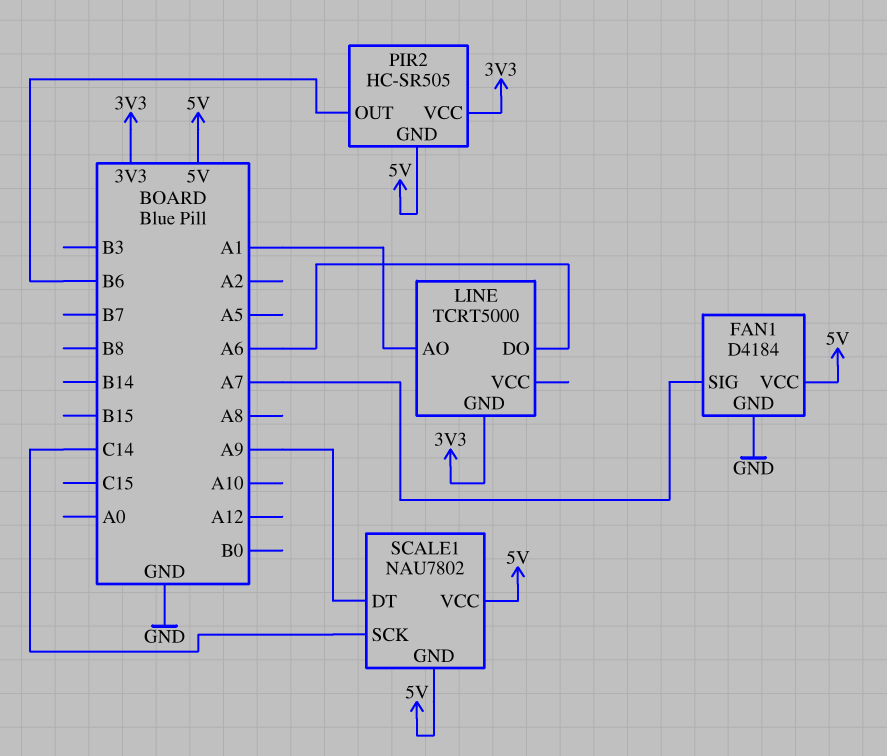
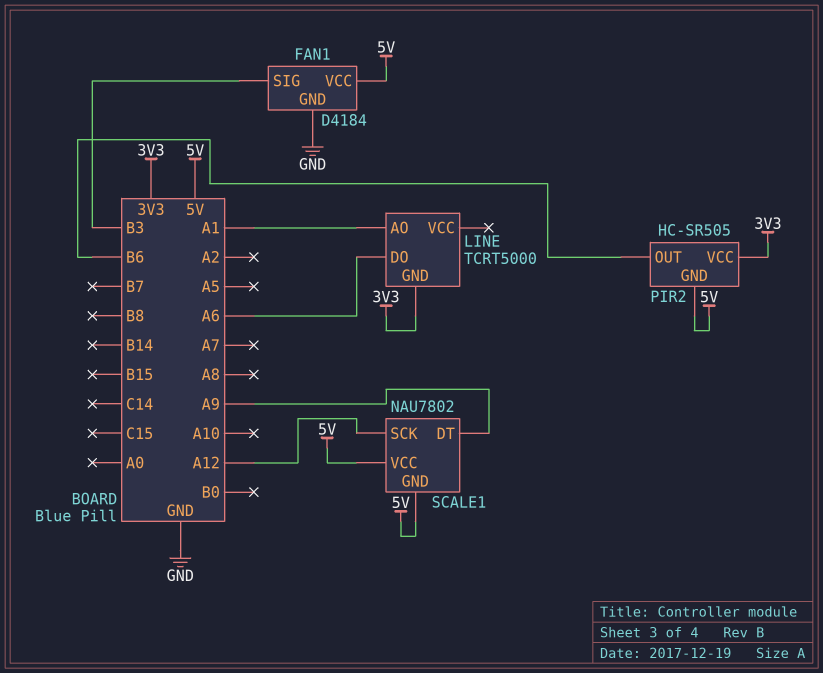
FAN1 pin SIG: A7 -> B3
SCALE1 pin SCK: C14 -> A12

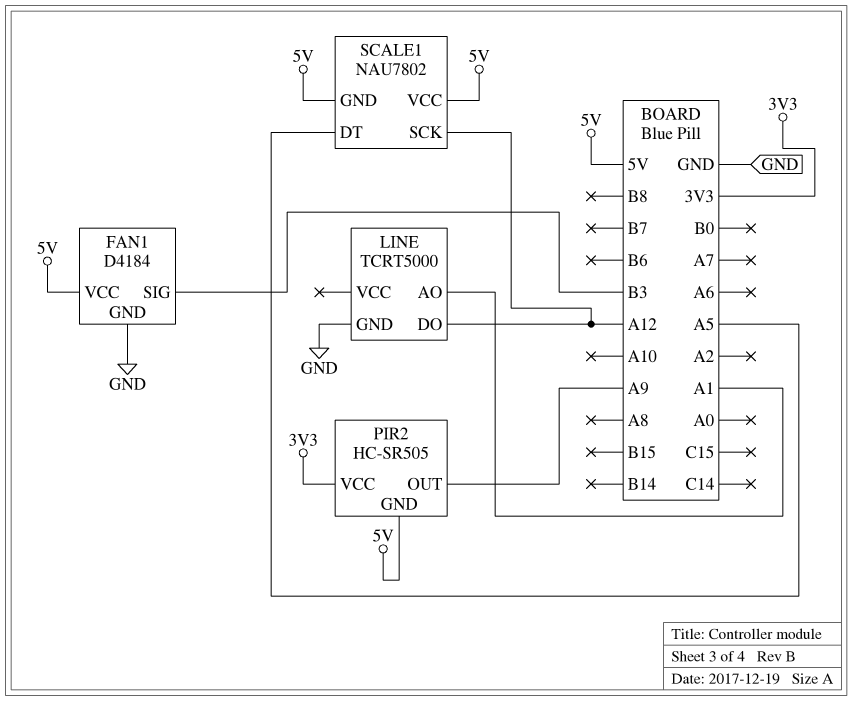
LINE pin DO: A6 -> A12
LINE pin GND: 3V3 -> GND
PIR2 pin OUT: B6 -> A9
SCALE1 pin DT: A9 -> A5

